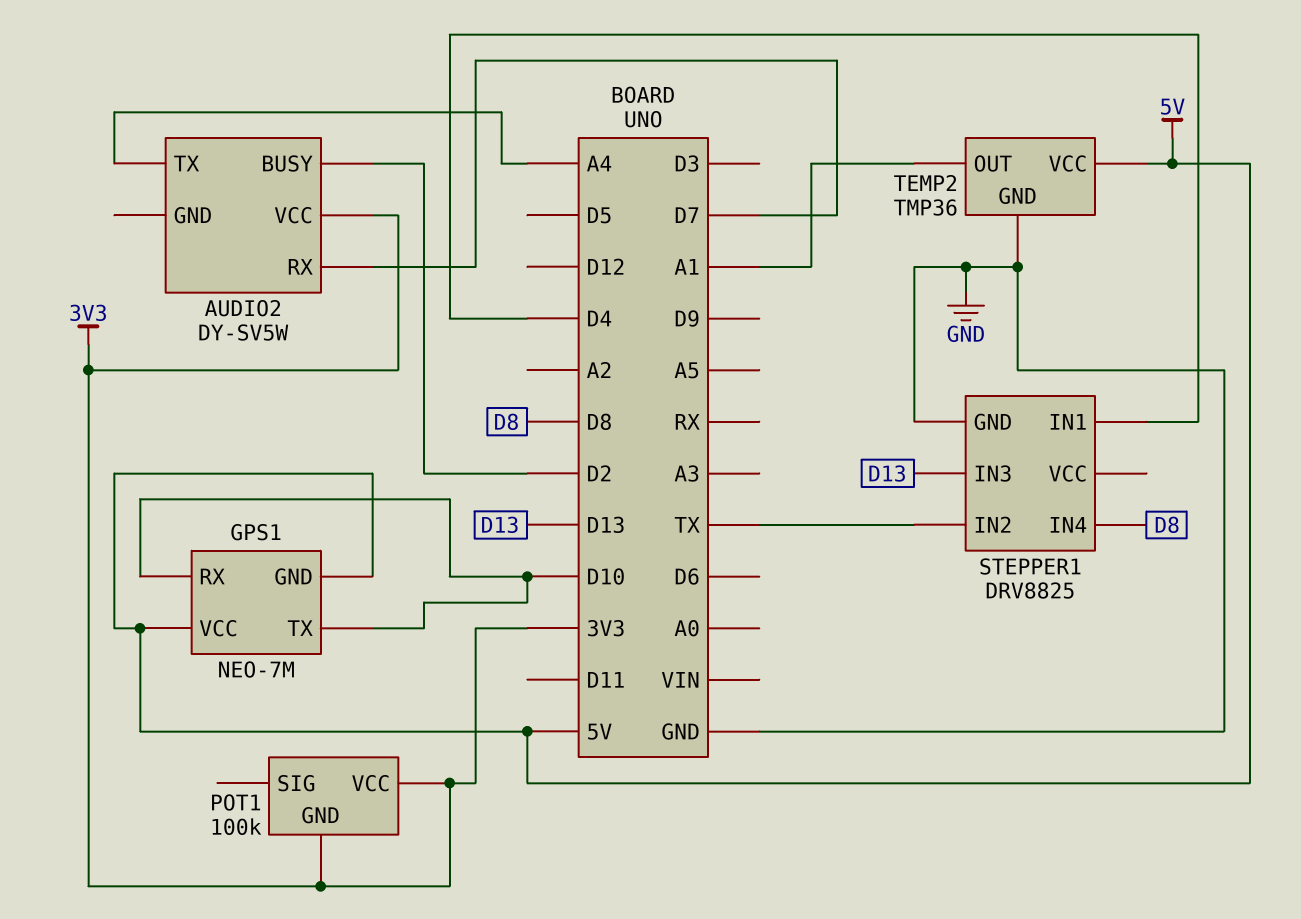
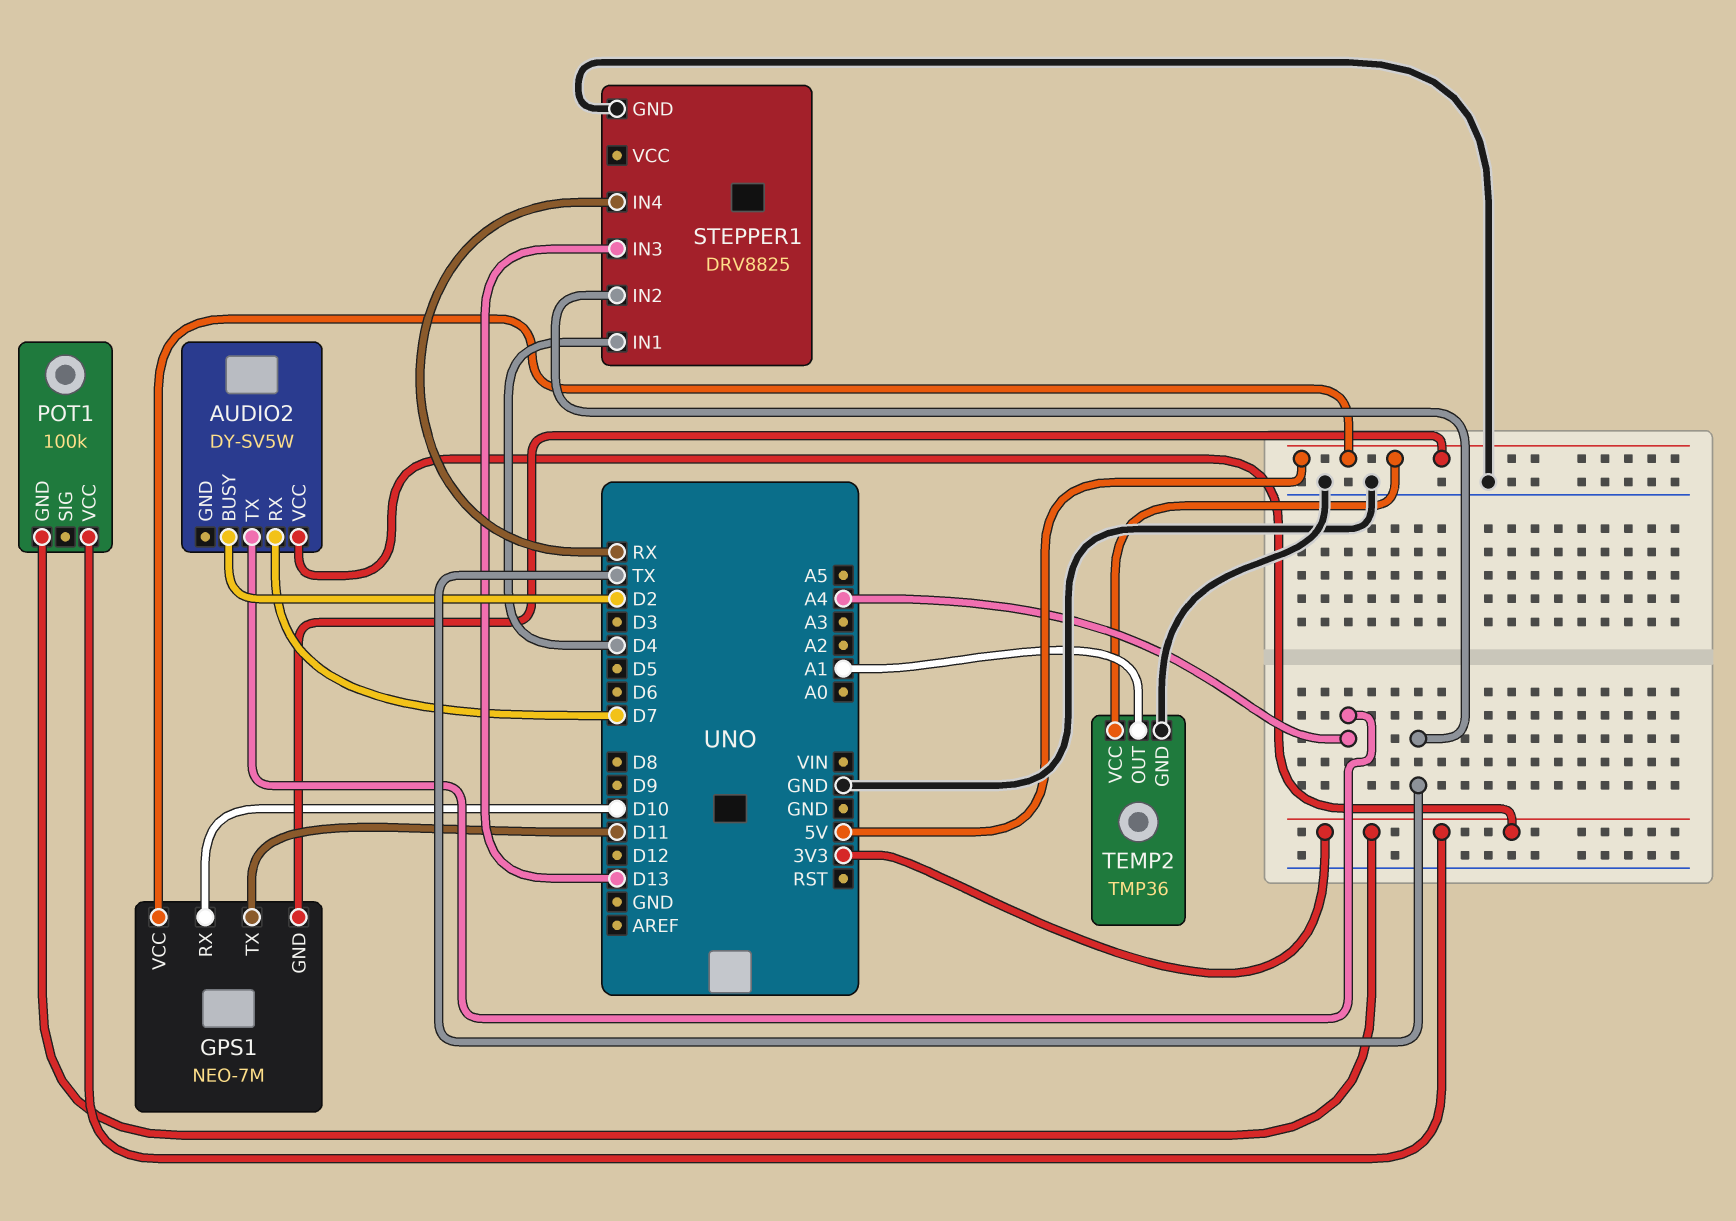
GPS1 pin TX: D10 -> D11
STEPPER1 pin IN4: D8 -> RX

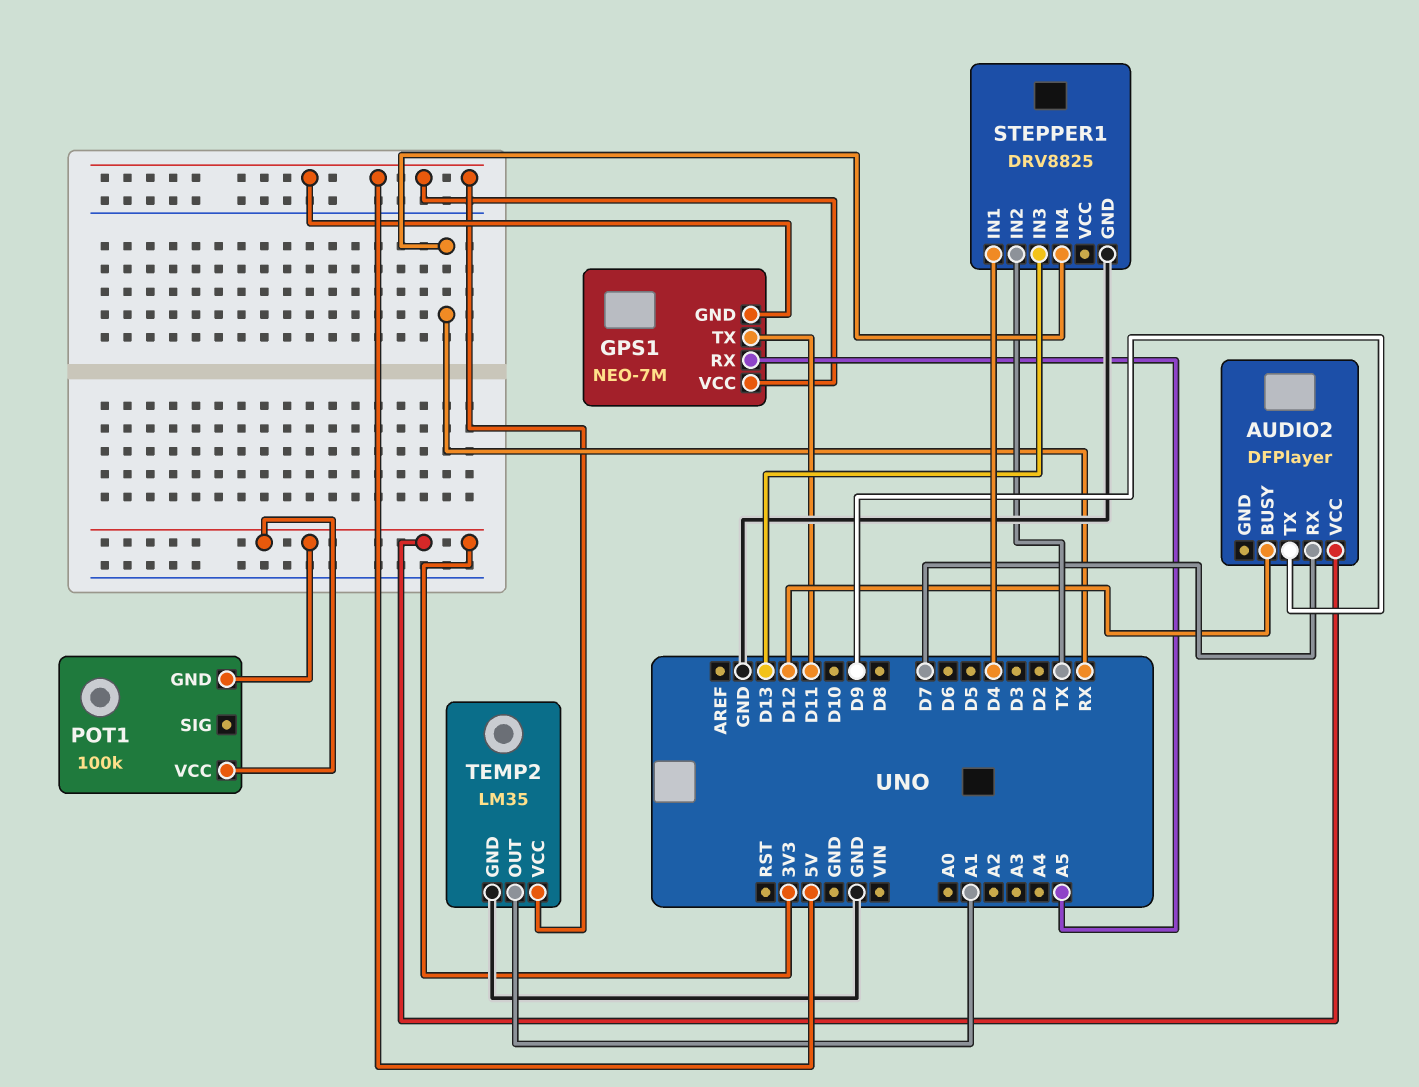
AUDIO2: DY-SV5W -> DFPlayer
AUDIO2 pin BUSY: D2 -> D12
AUDIO2 pin TX: A4 -> D9
GPS1 pin RX: D10 -> A5
TEMP2: TMP36 -> LM35

